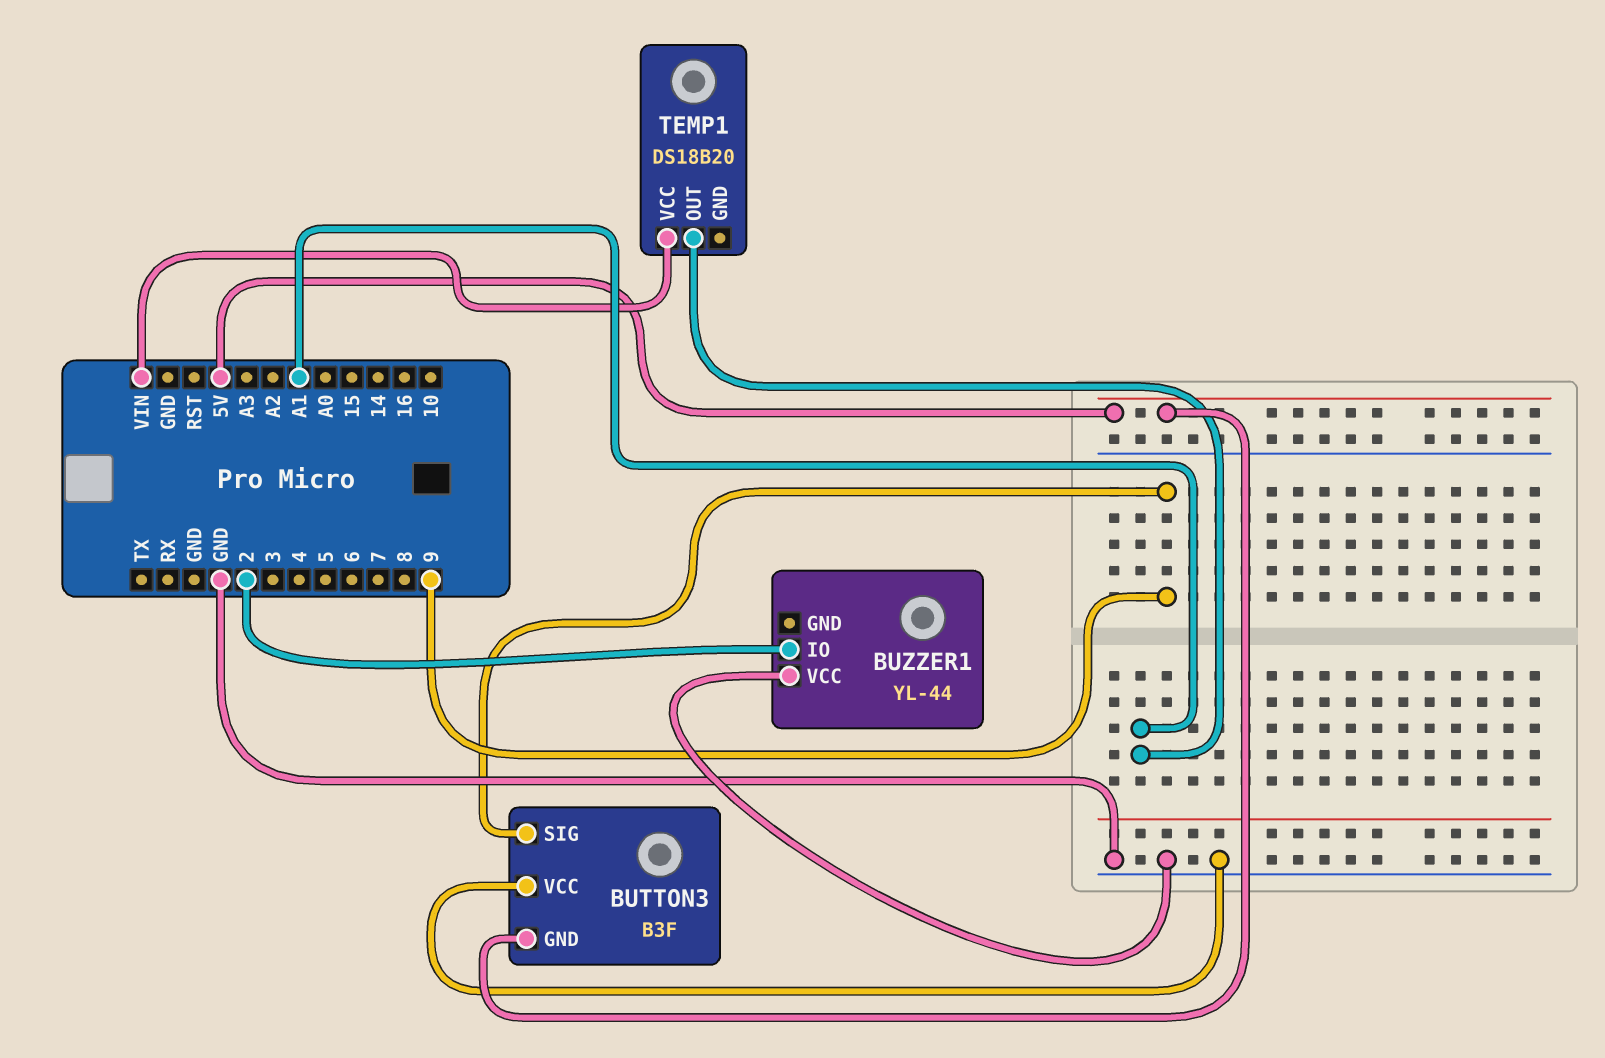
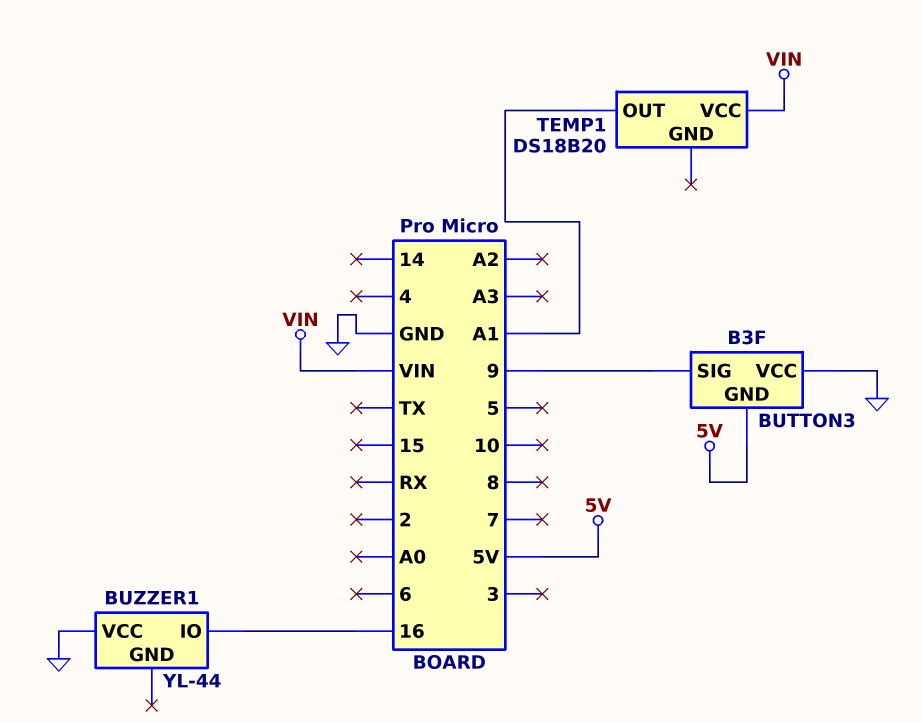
BUZZER1 pin IO: 2 -> 16

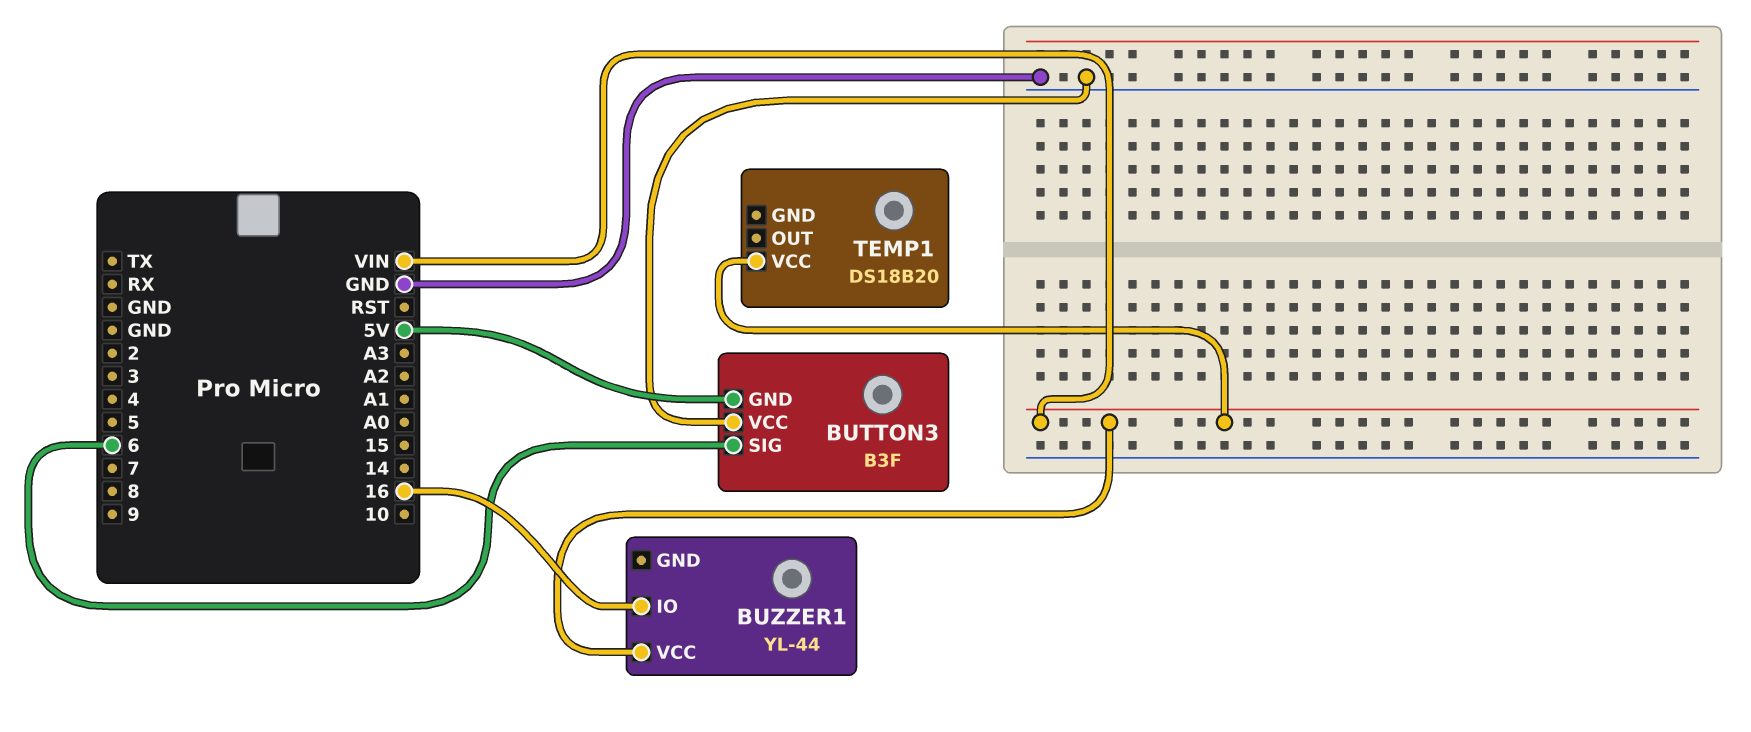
BUTTON3 pin SIG: 9 -> 6
BUZZER1 pin VCC: GND -> VIN
TEMP1 pin OUT: A1 -> none

